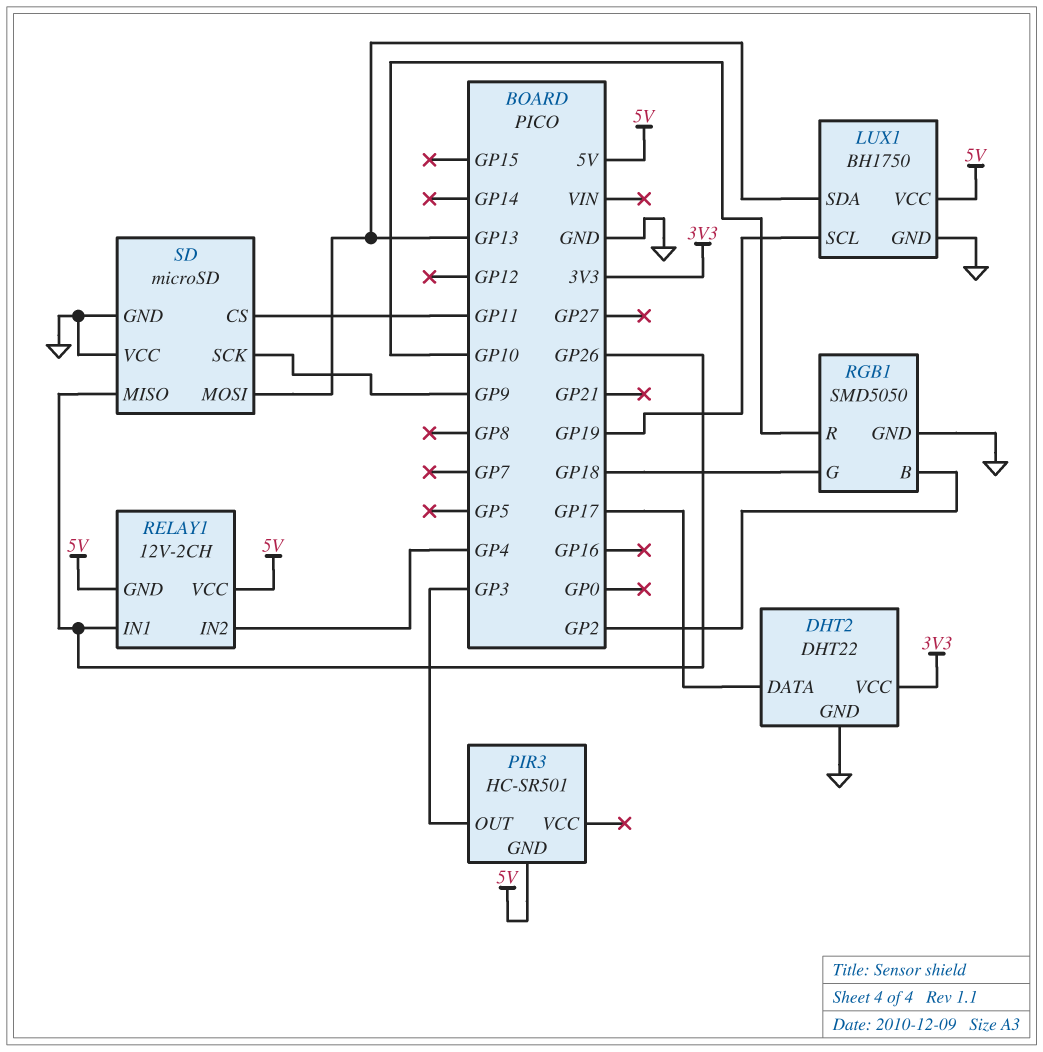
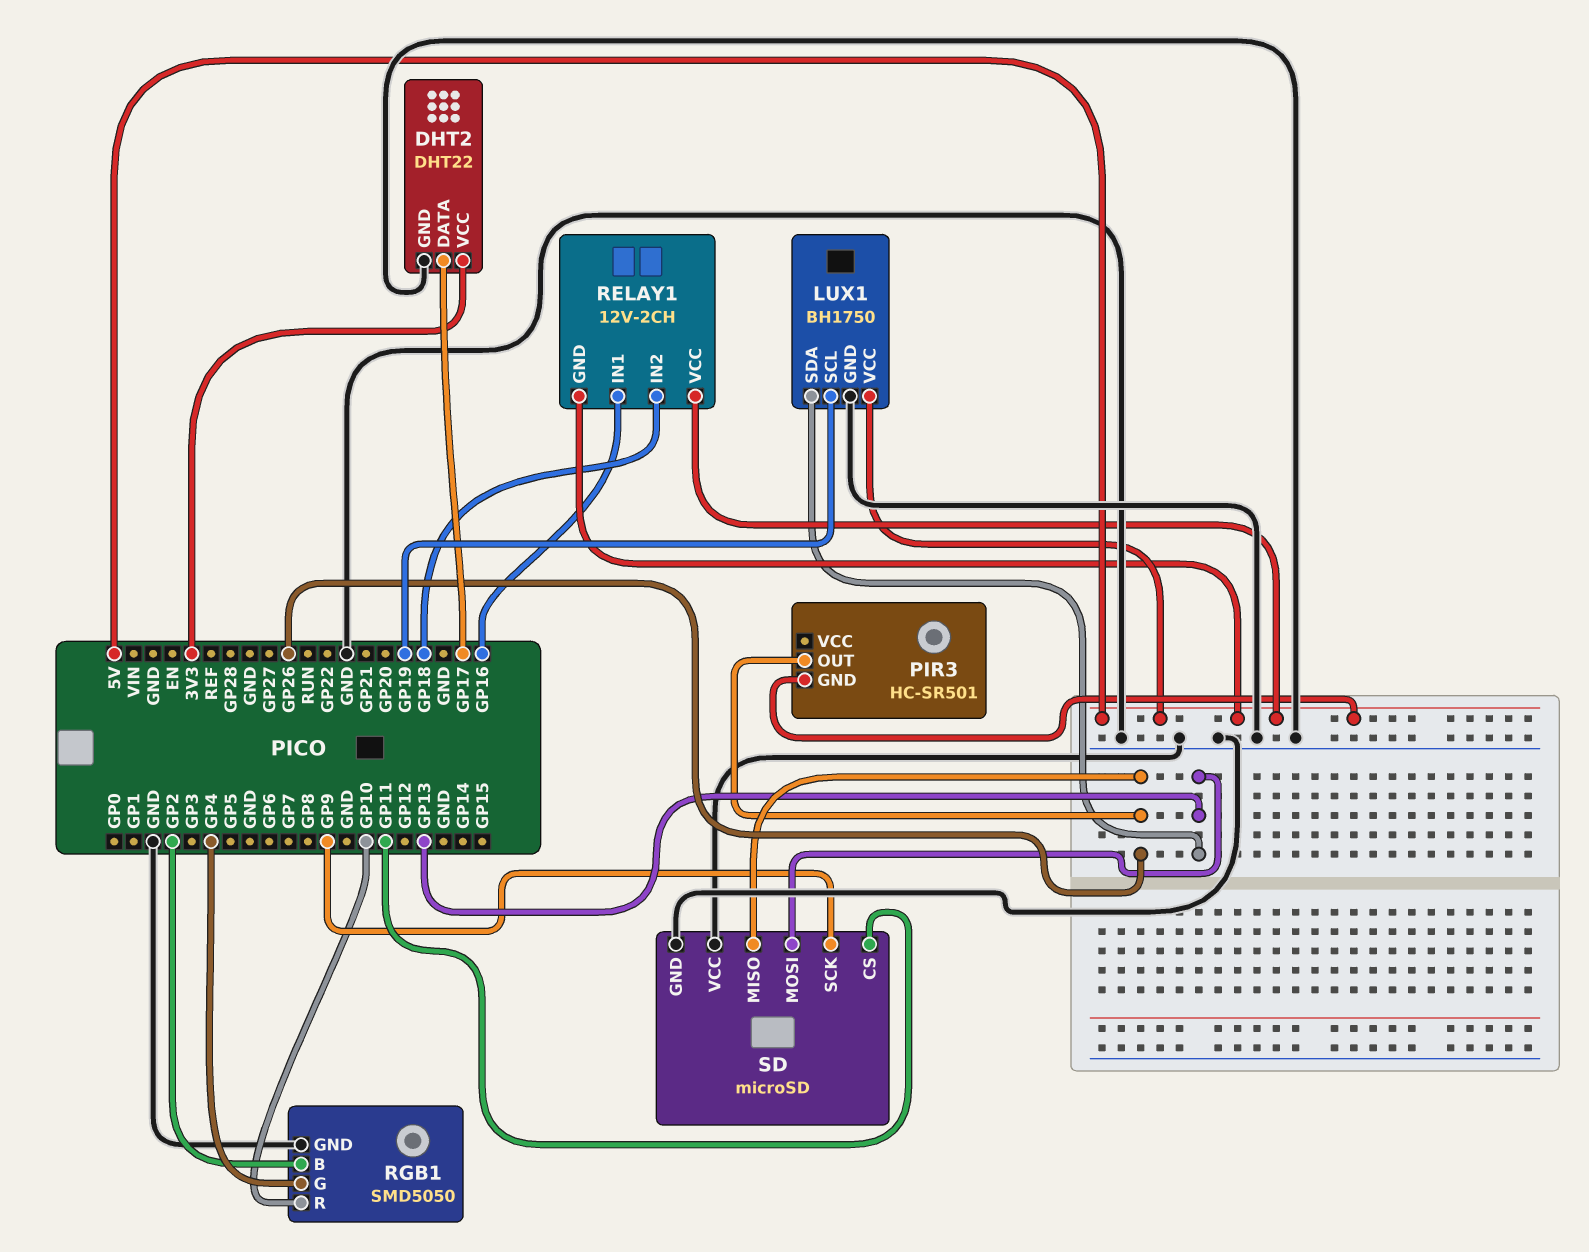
PIR3 pin OUT: GP3 -> GP26
RELAY1 pin IN1: GP26 -> GP16
RELAY1 pin IN2: GP4 -> GP18
RGB1 pin G: GP18 -> GP4

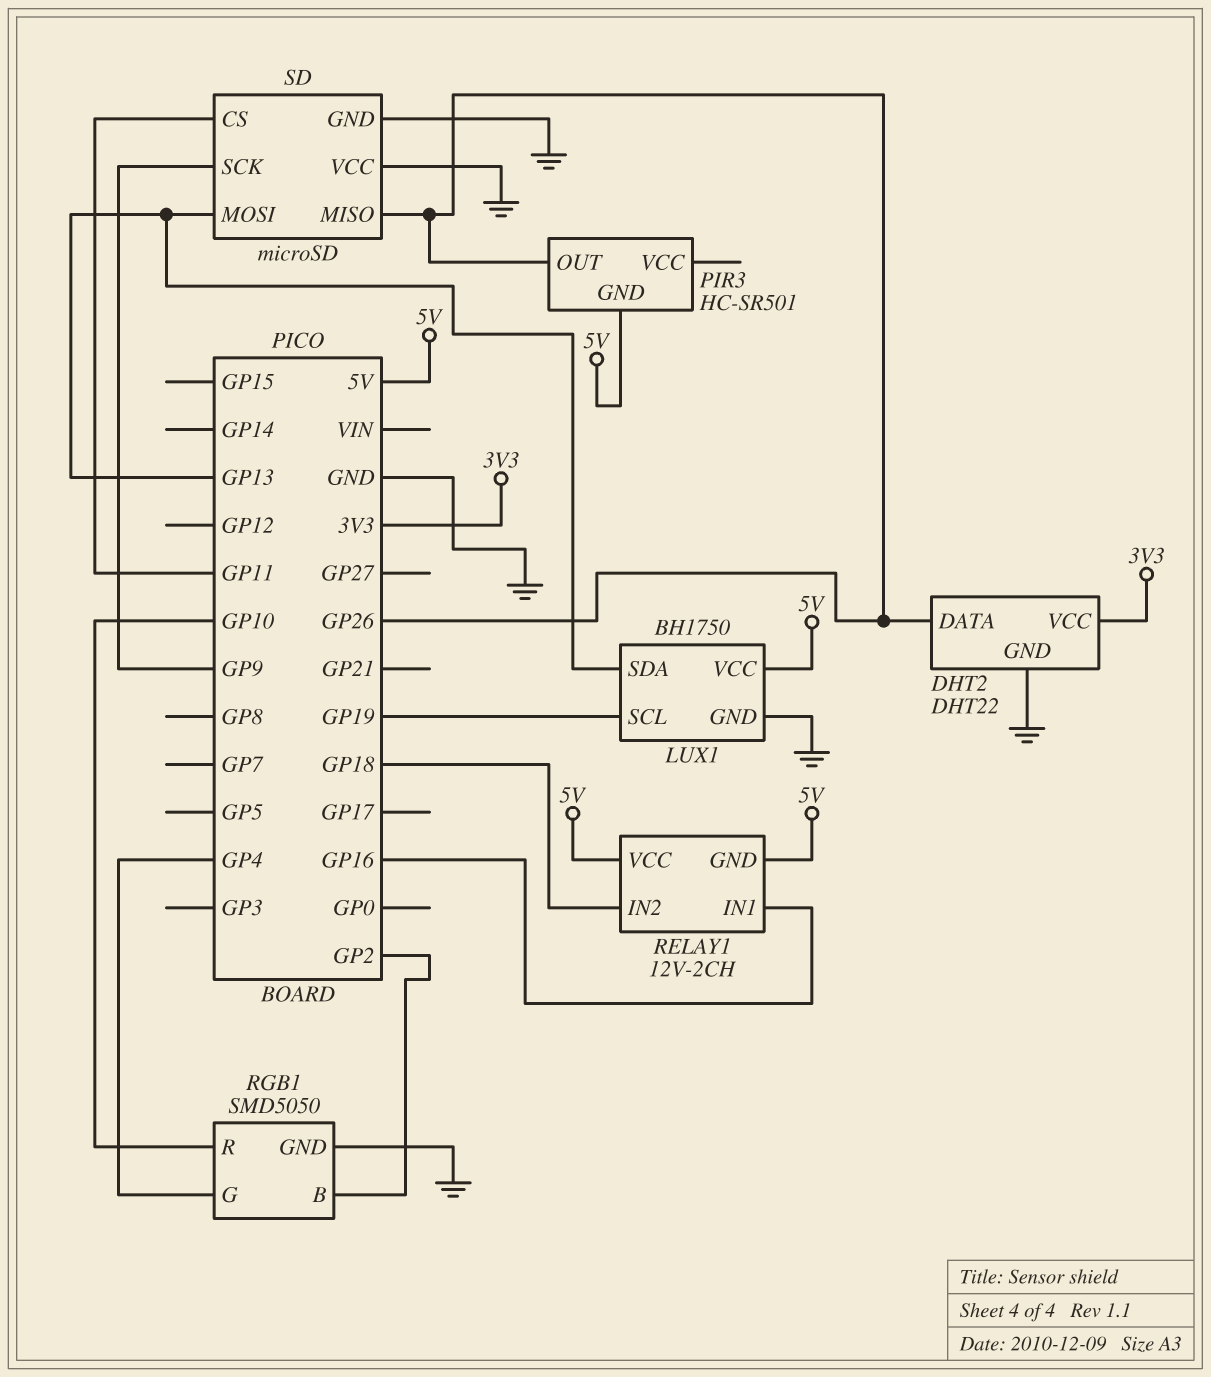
DHT2 pin DATA: GP17 -> GP26

